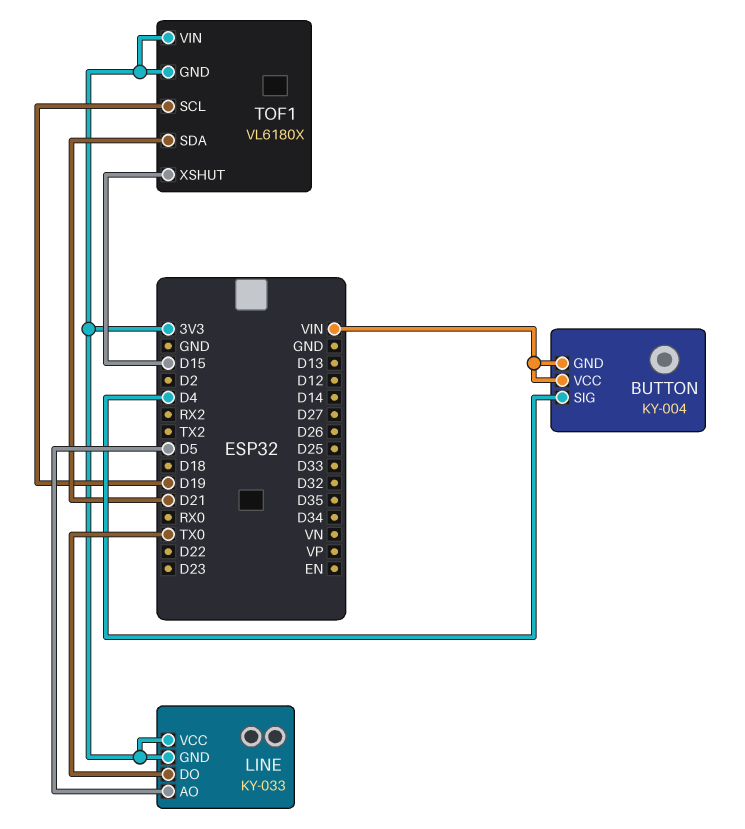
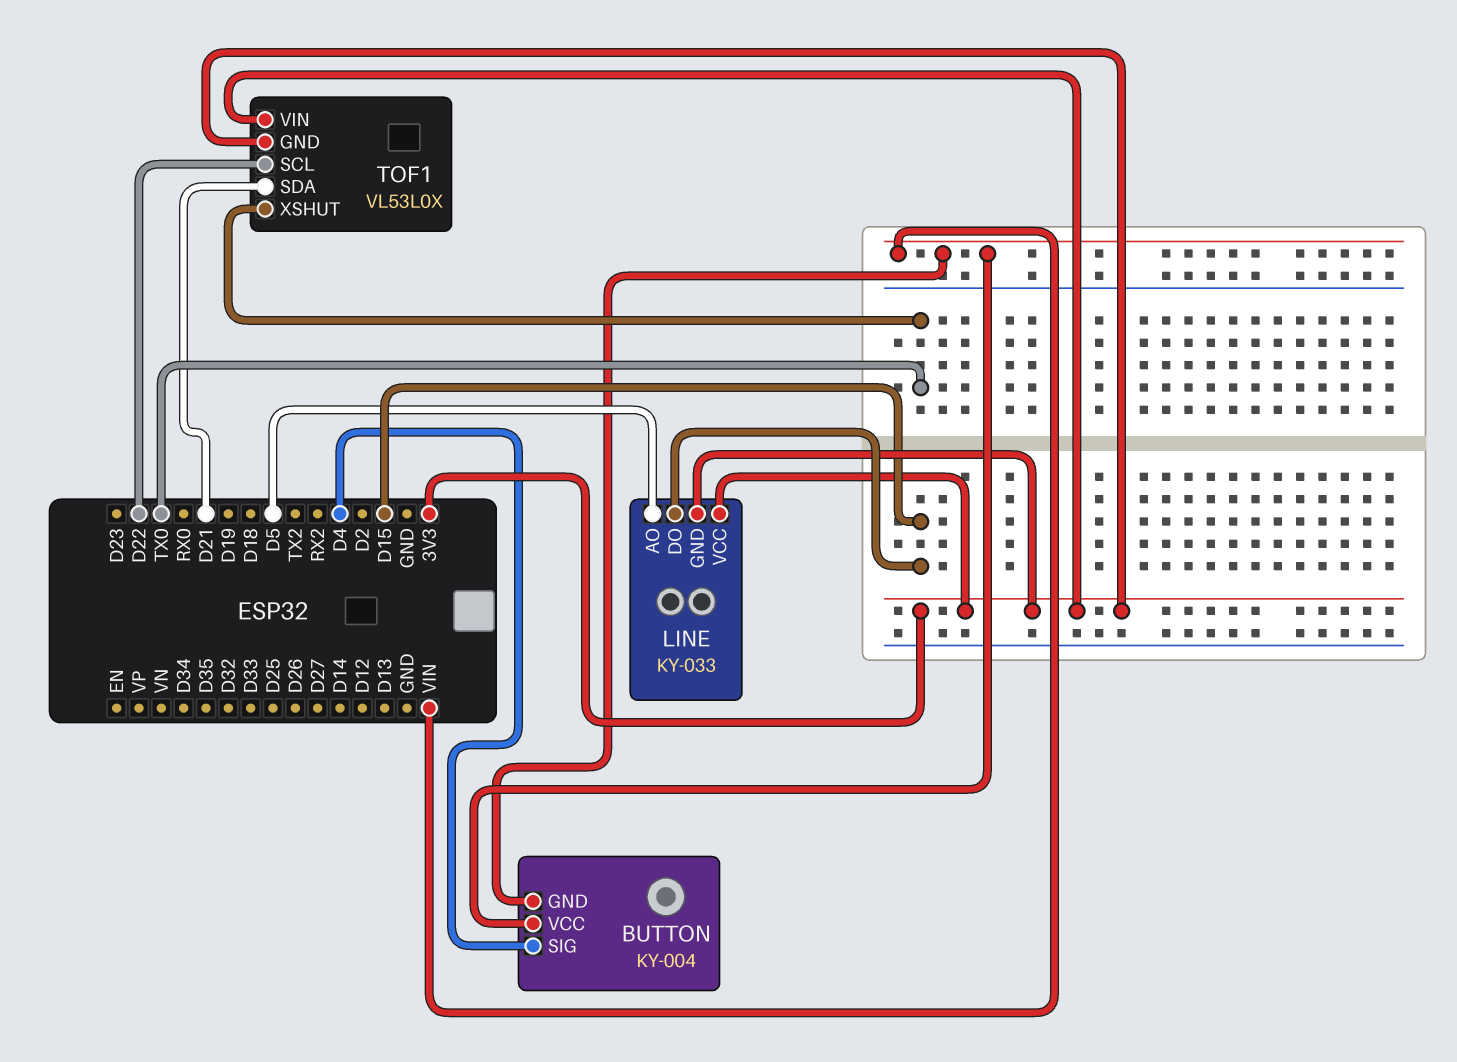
LINE pin DO: TX0 -> D15
TOF1: VL6180X -> VL53L0X
TOF1 pin SCL: D19 -> D22
TOF1 pin XSHUT: D15 -> TX0

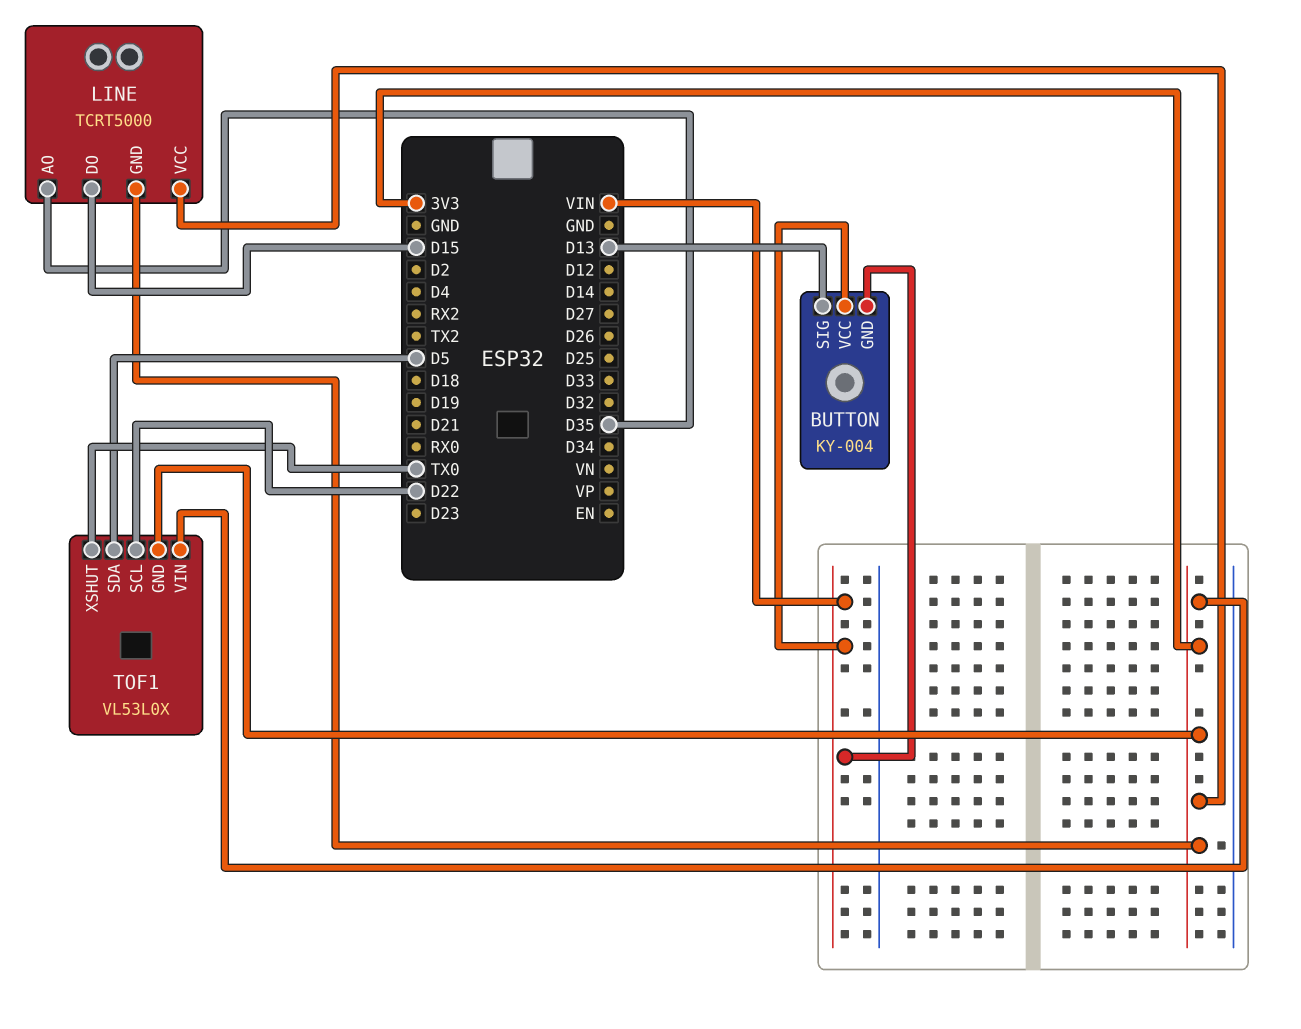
BUTTON pin SIG: D4 -> D13
LINE: KY-033 -> TCRT5000
LINE pin AO: D5 -> D35
TOF1 pin SDA: D21 -> D5

